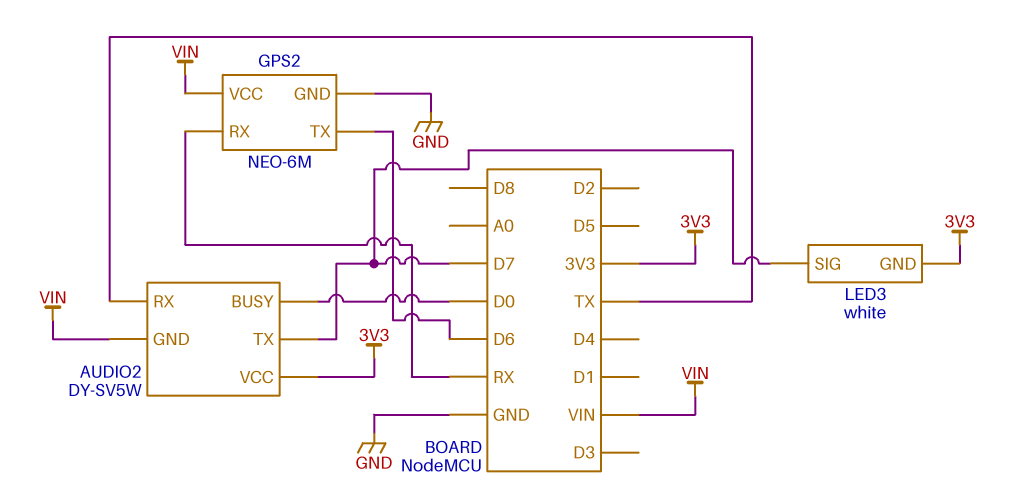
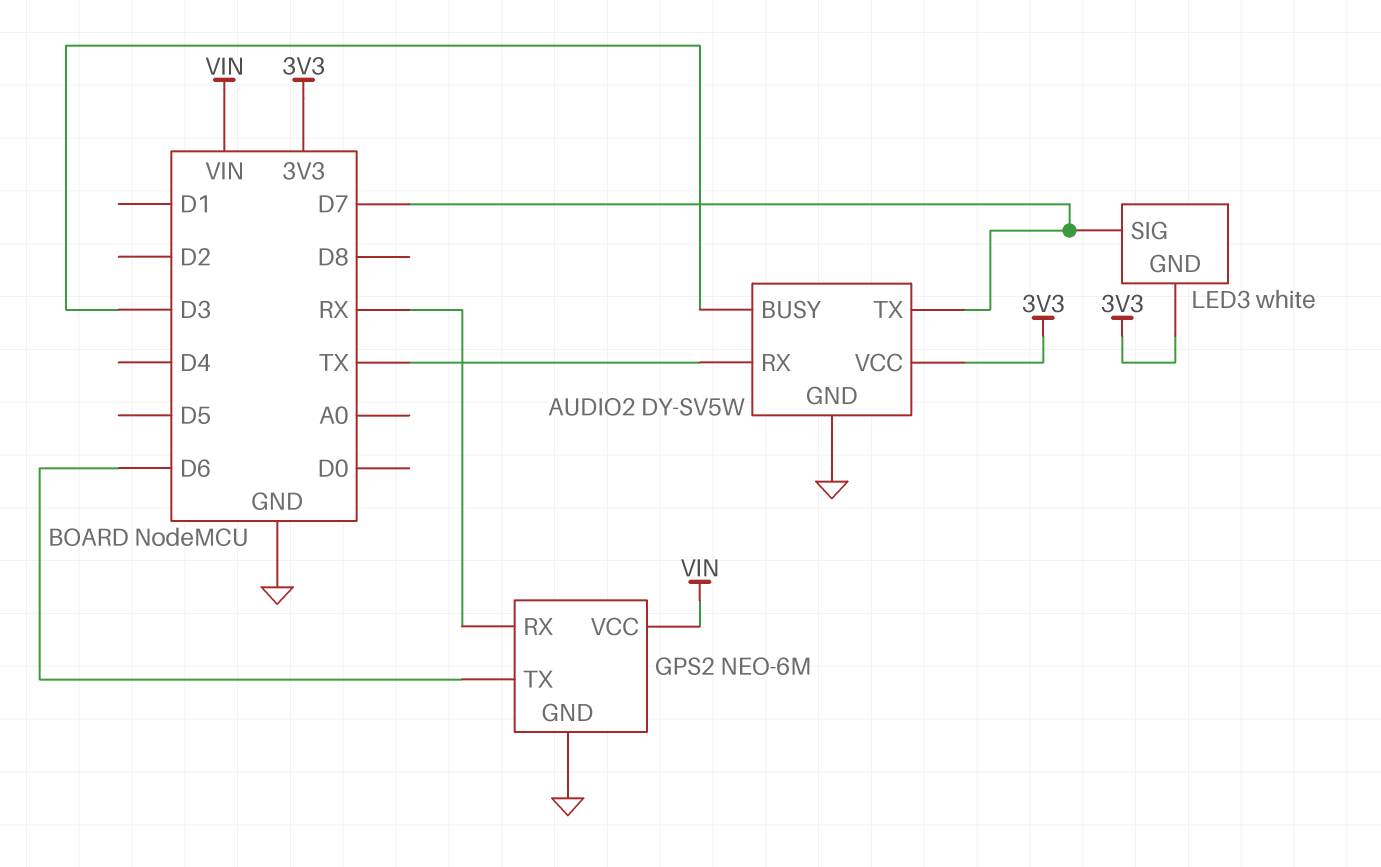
AUDIO2 pin BUSY: D0 -> D3
AUDIO2 pin GND: VIN -> GND

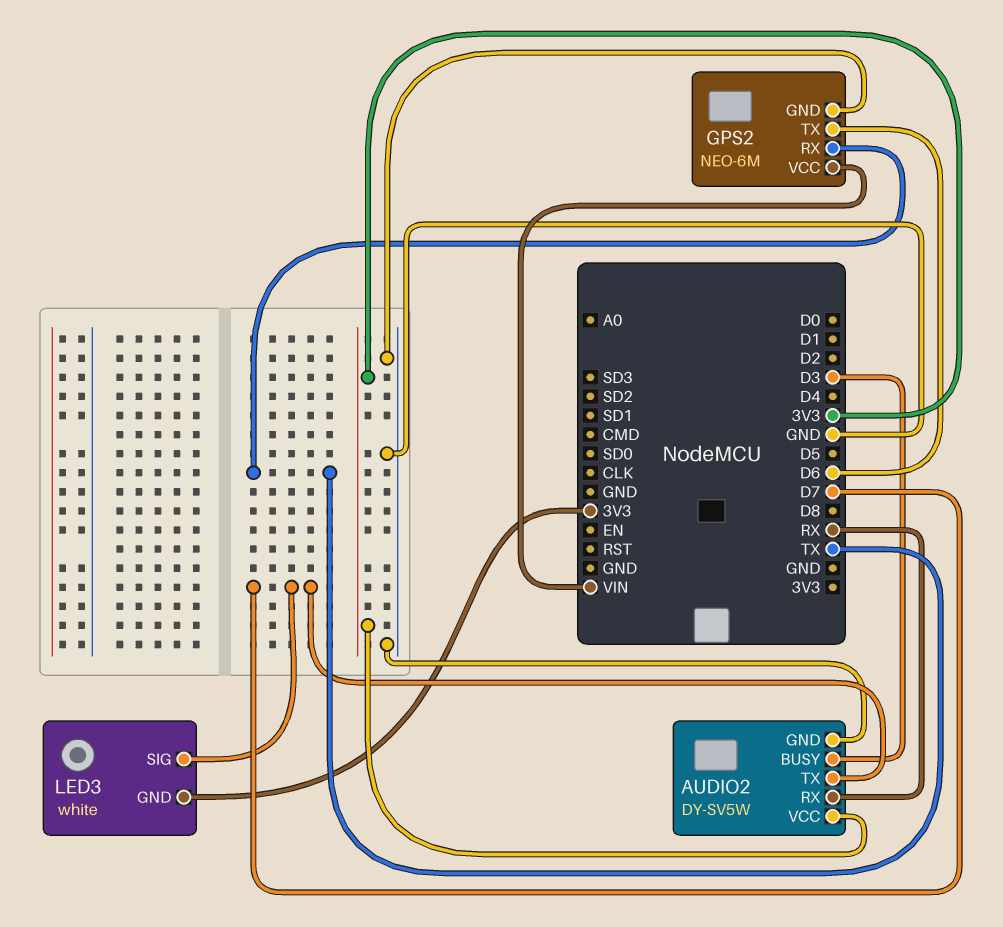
AUDIO2 pin RX: TX -> RX
GPS2 pin RX: RX -> TX

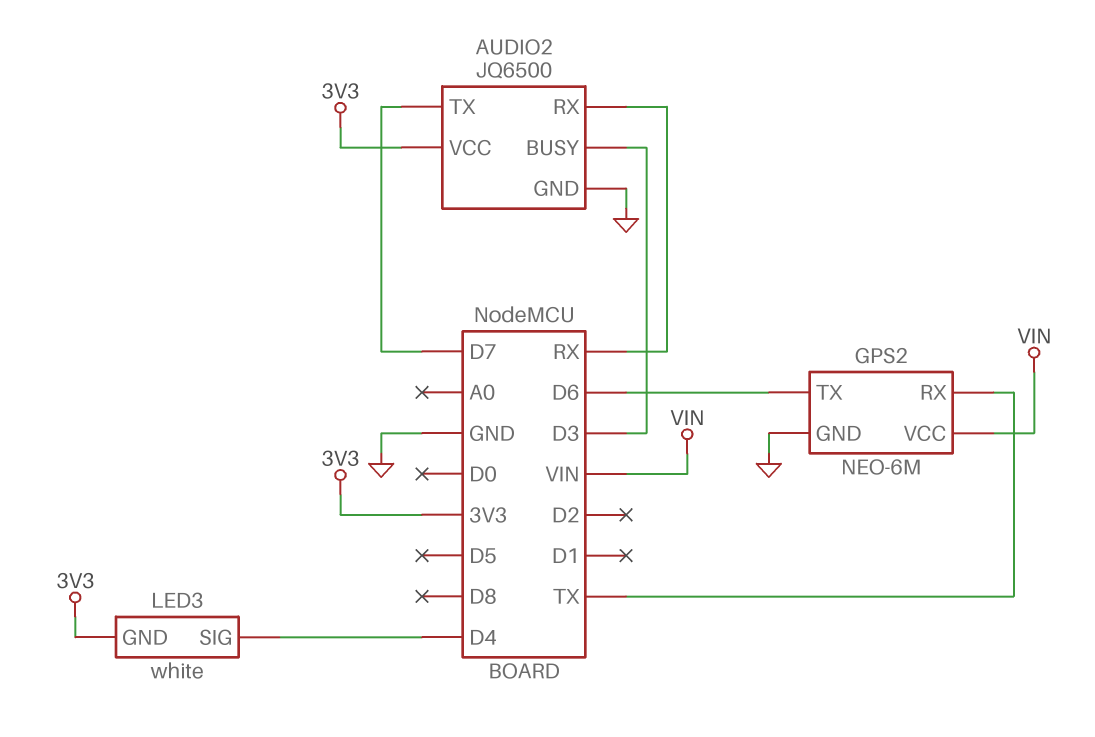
AUDIO2: DY-SV5W -> JQ6500
LED3 pin SIG: D7 -> D4

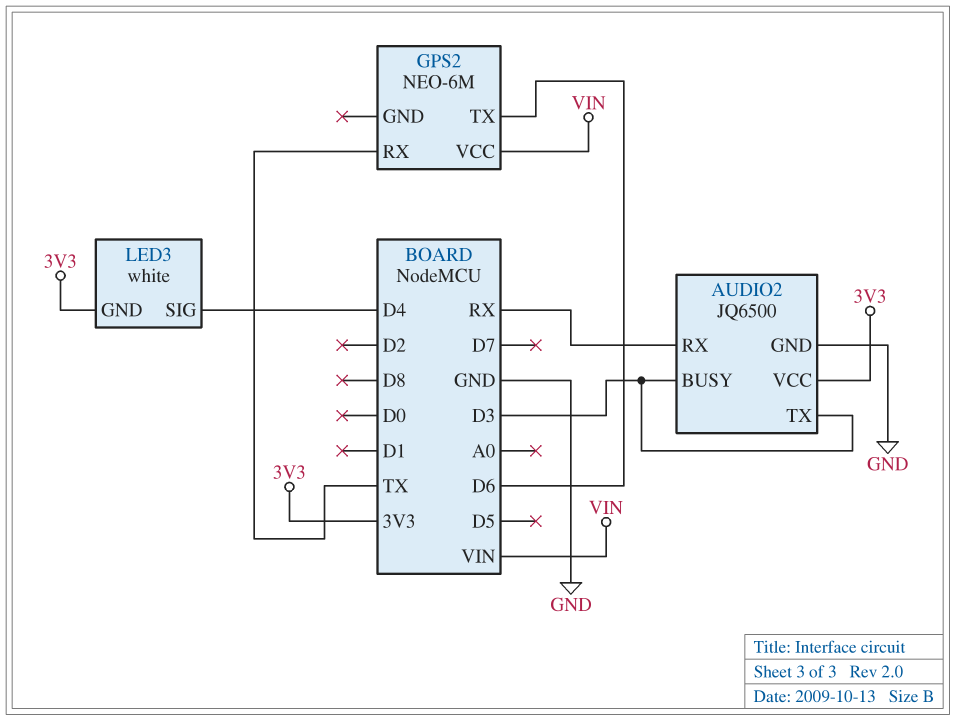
AUDIO2 pin TX: D7 -> D3
GPS2 pin GND: GND -> none

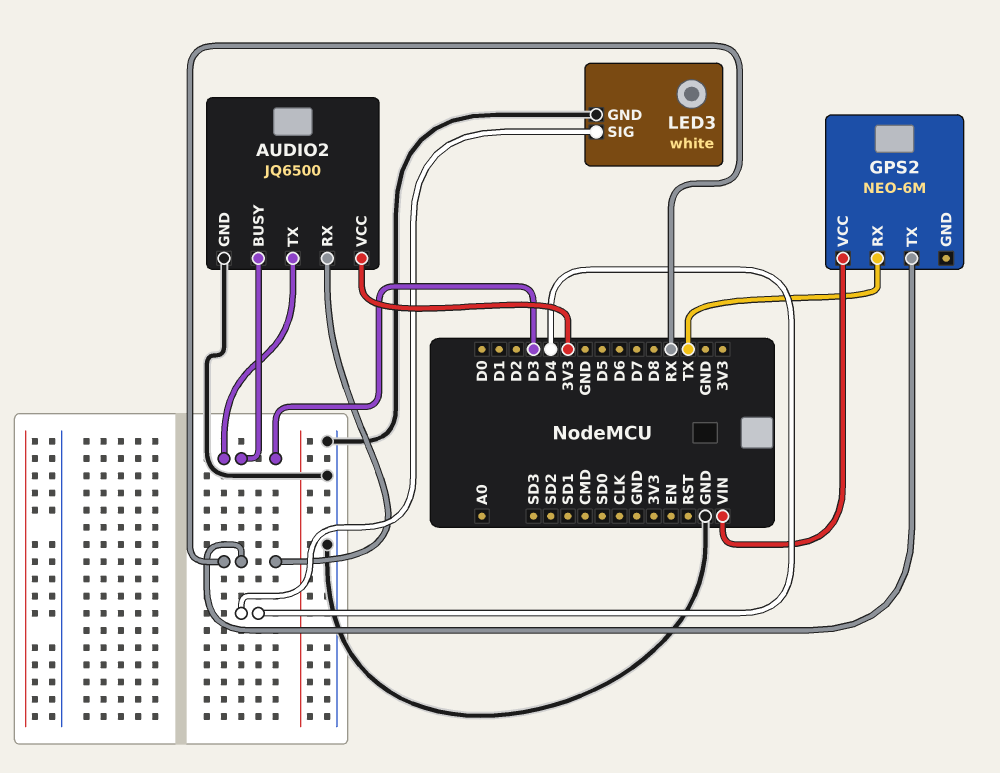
GPS2 pin TX: D6 -> RX
LED3 pin GND: 3V3 -> GND

